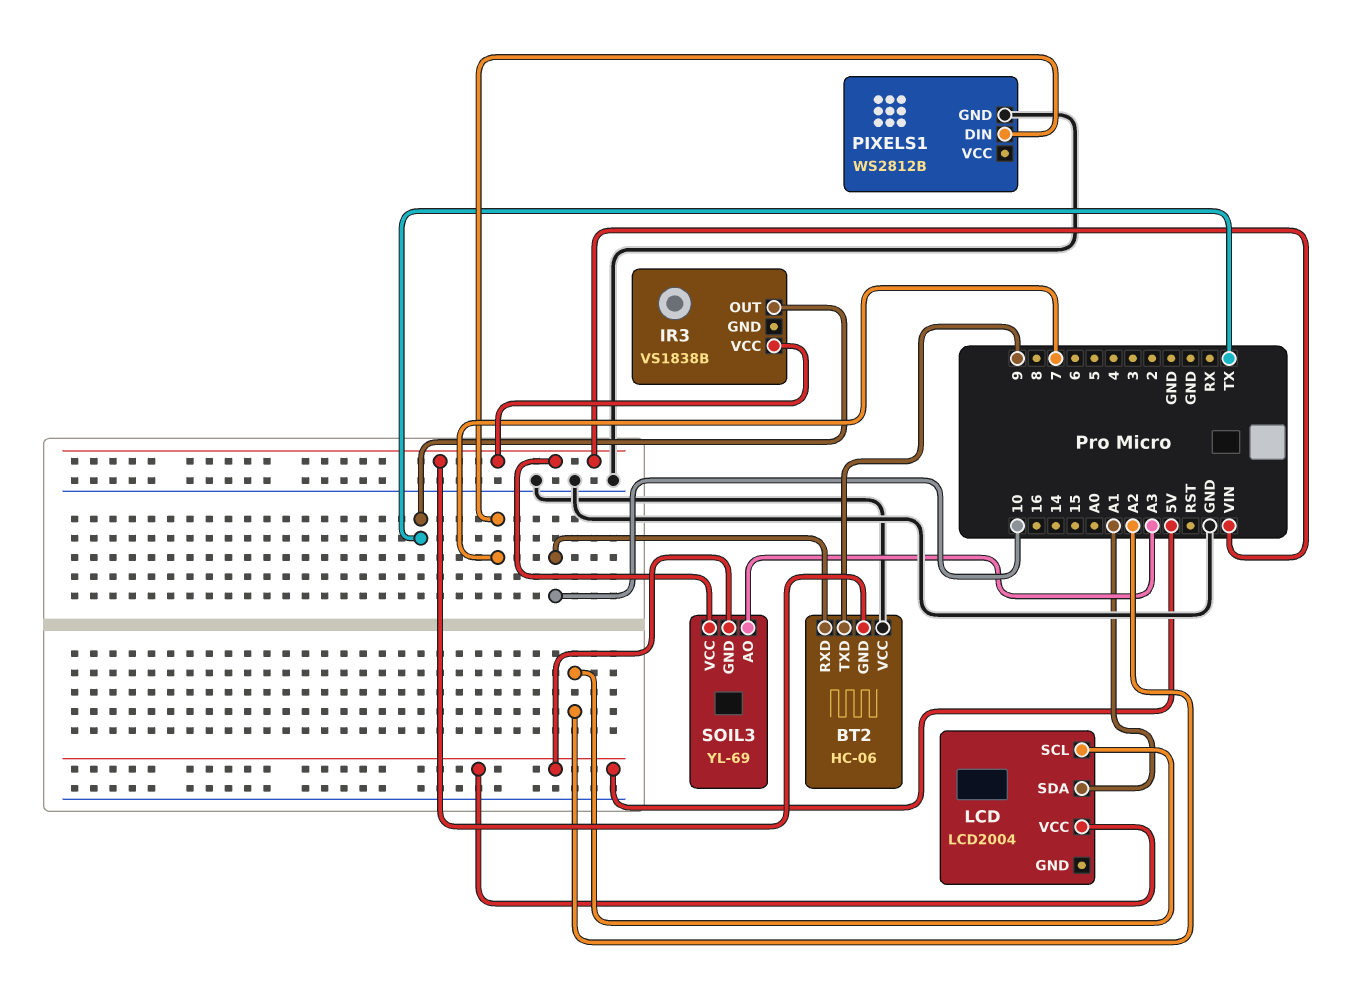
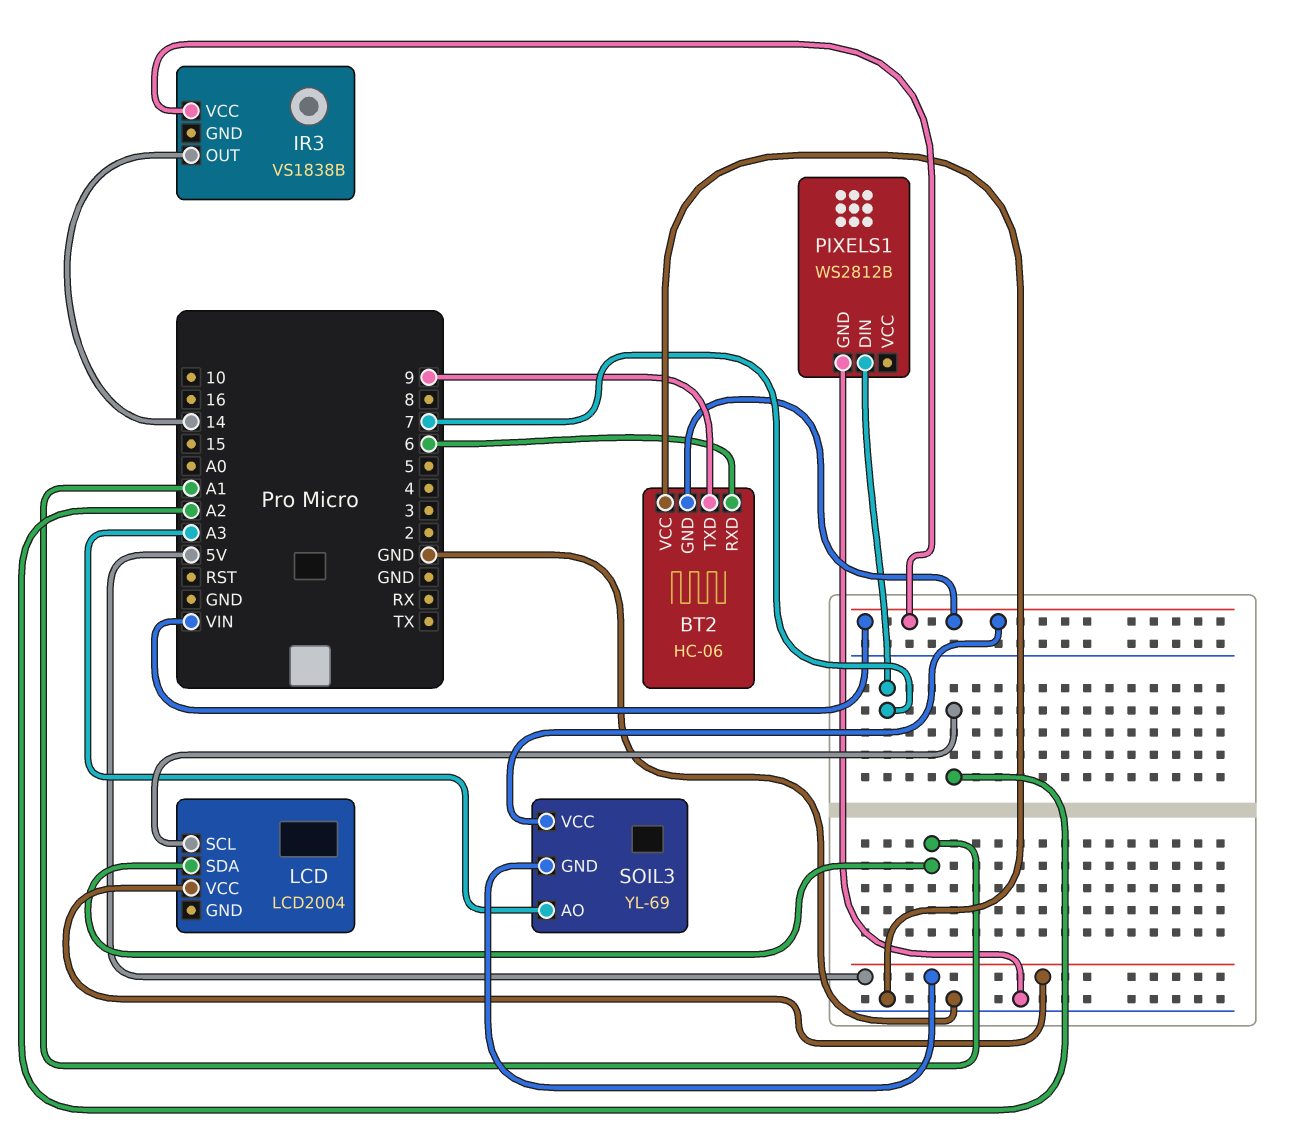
BT2 pin RXD: 10 -> 6
IR3 pin OUT: TX -> 14

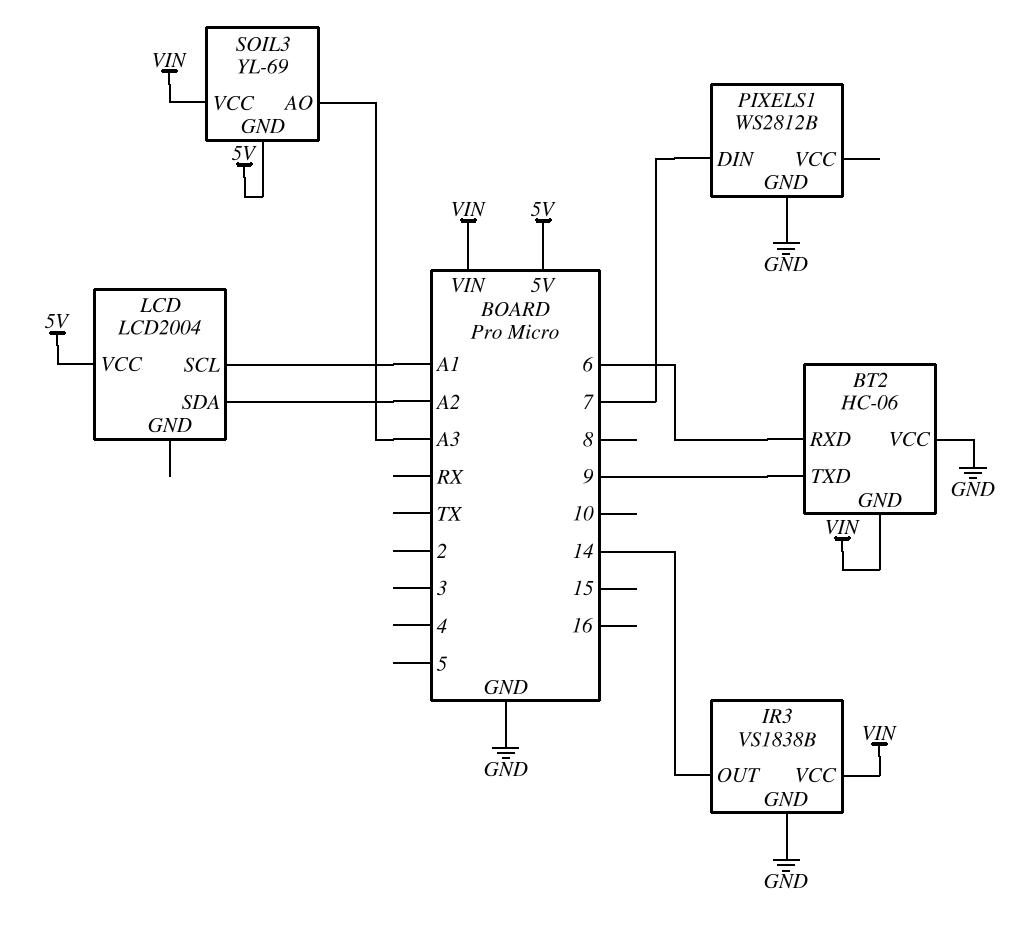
IR3 pin GND: none -> GND
LCD pin SCL: A2 -> A1
LCD pin SDA: A1 -> A2

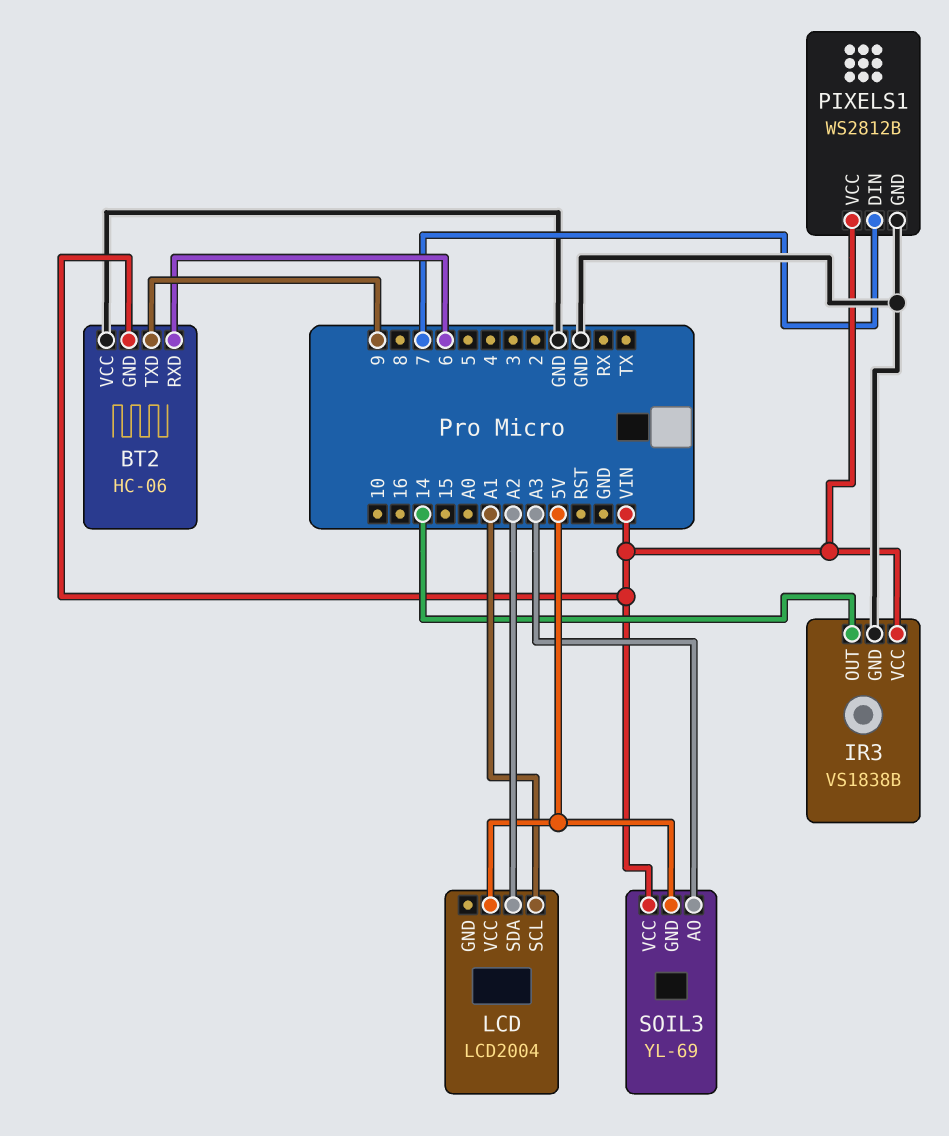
PIXELS1 pin VCC: none -> VIN

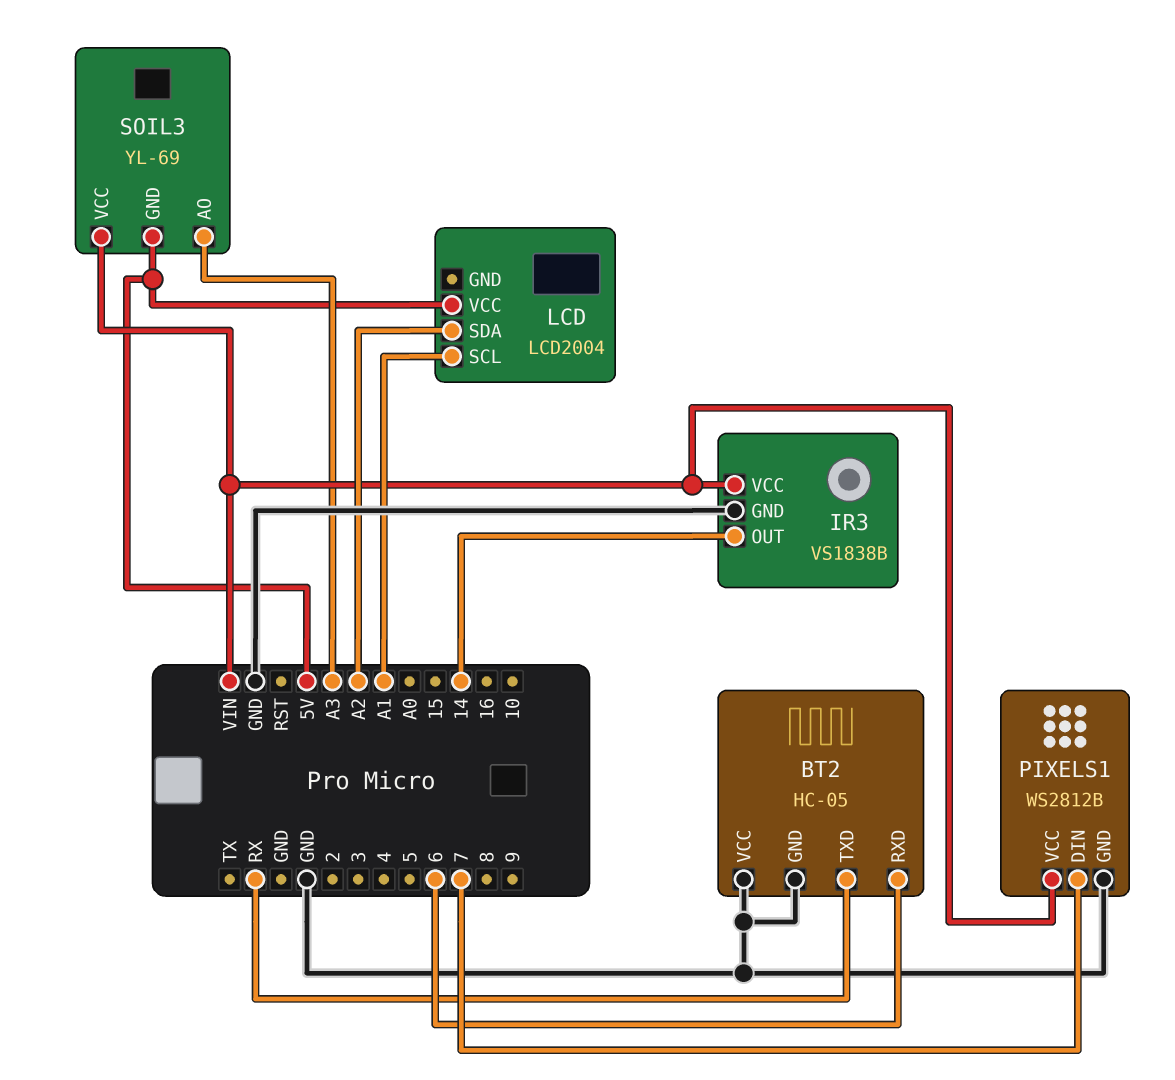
BT2: HC-06 -> HC-05
BT2 pin GND: VIN -> GND
BT2 pin TXD: 9 -> RX

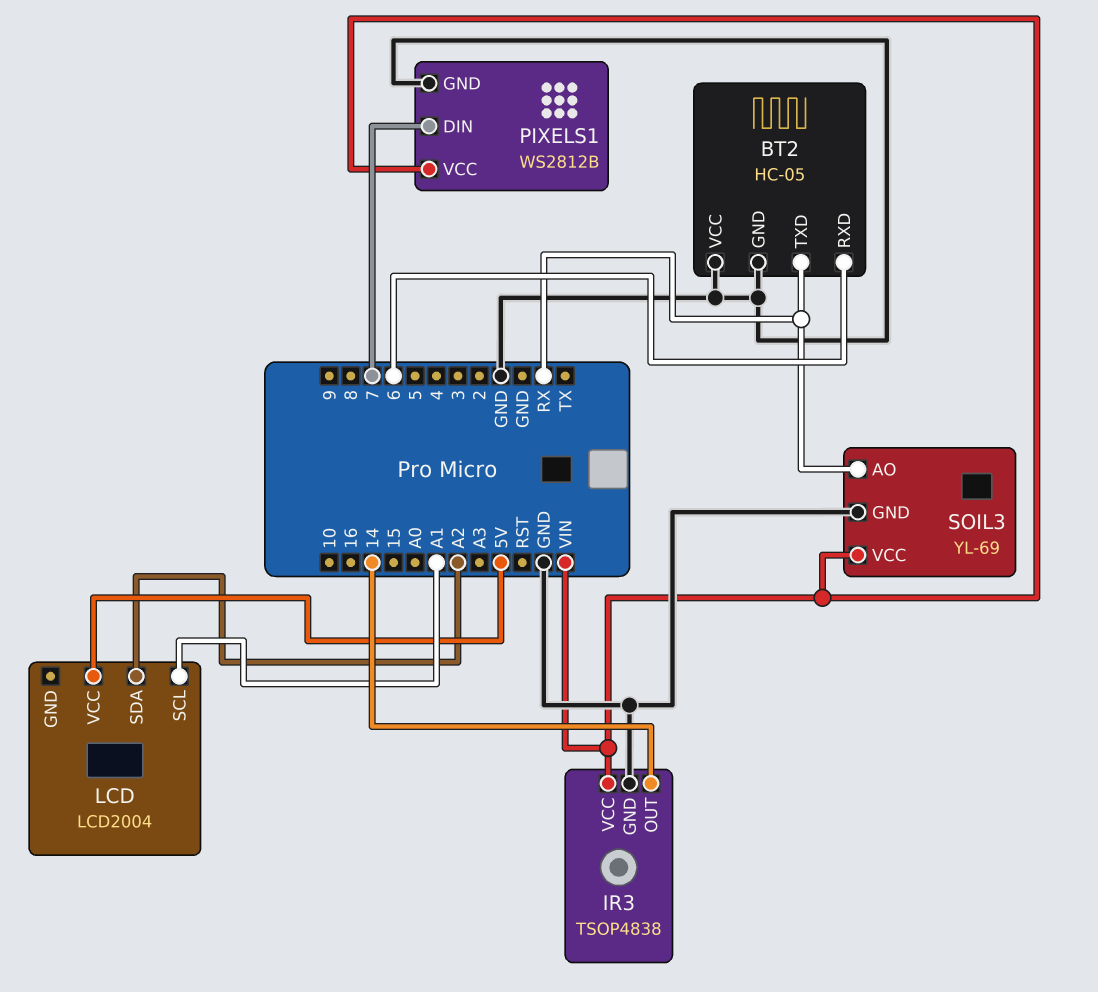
IR3: VS1838B -> TSOP4838
SOIL3 pin AO: A3 -> RX
SOIL3 pin GND: 5V -> GND

